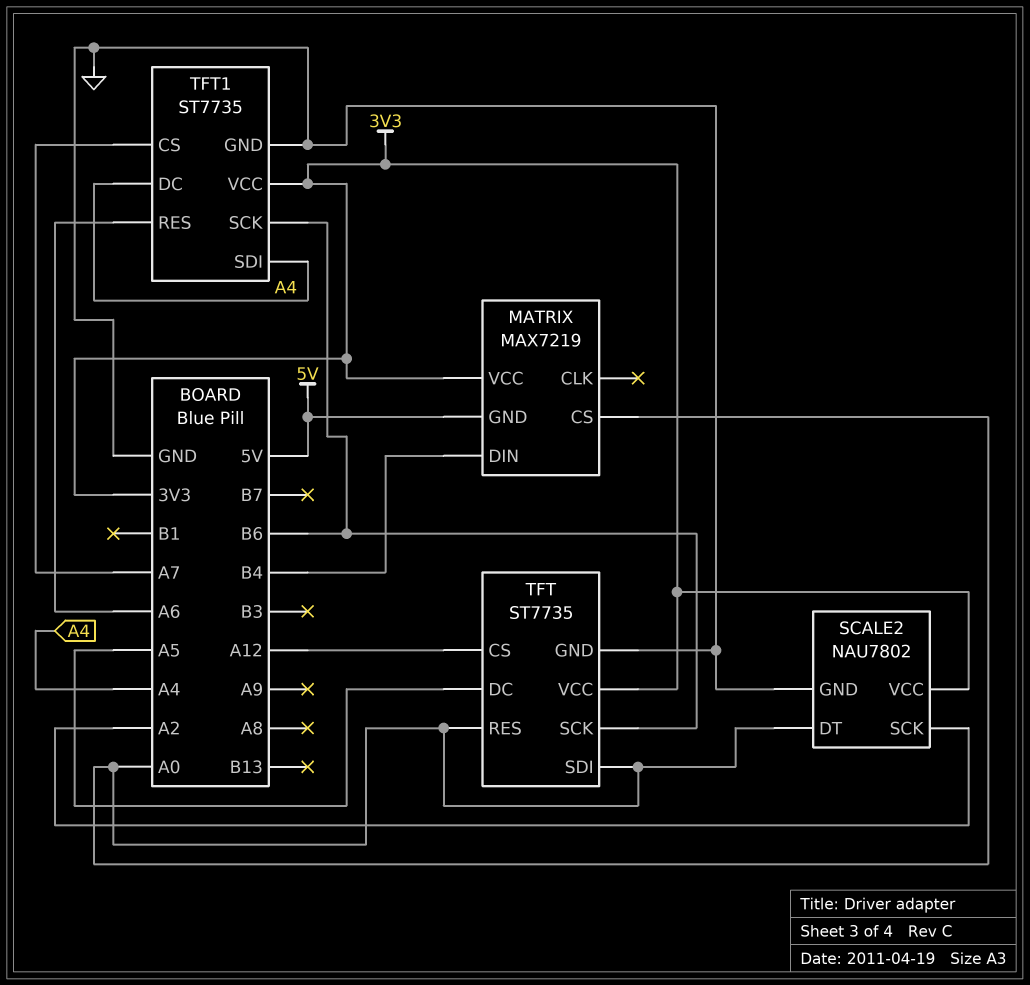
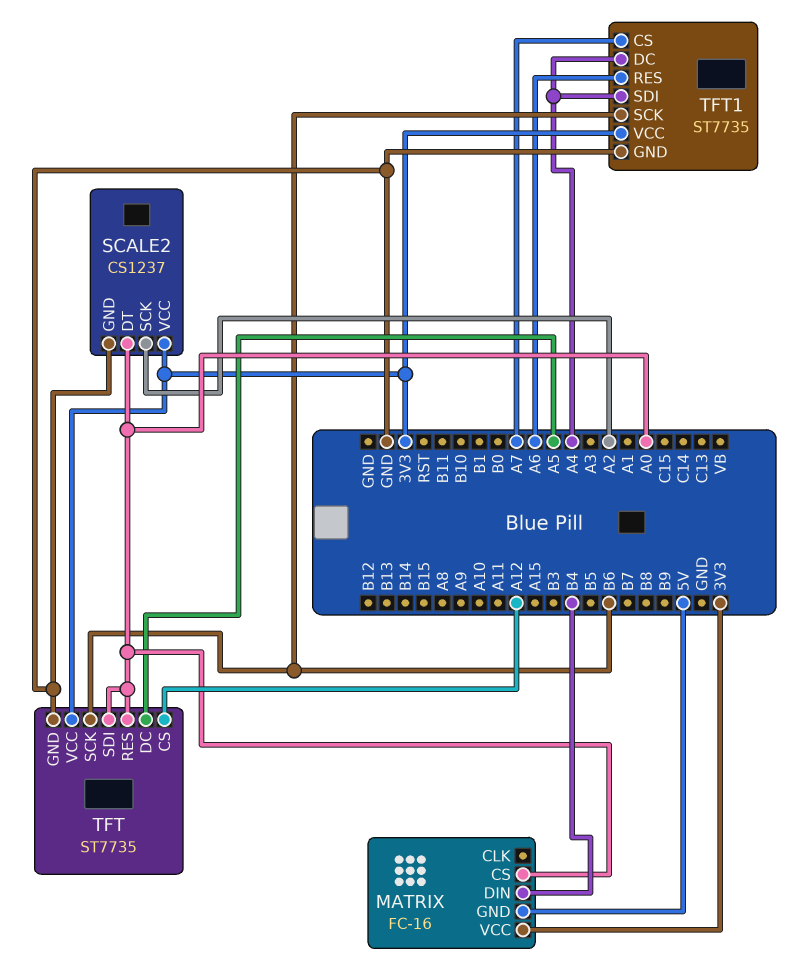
MATRIX: MAX7219 -> FC-16
SCALE2: NAU7802 -> CS1237

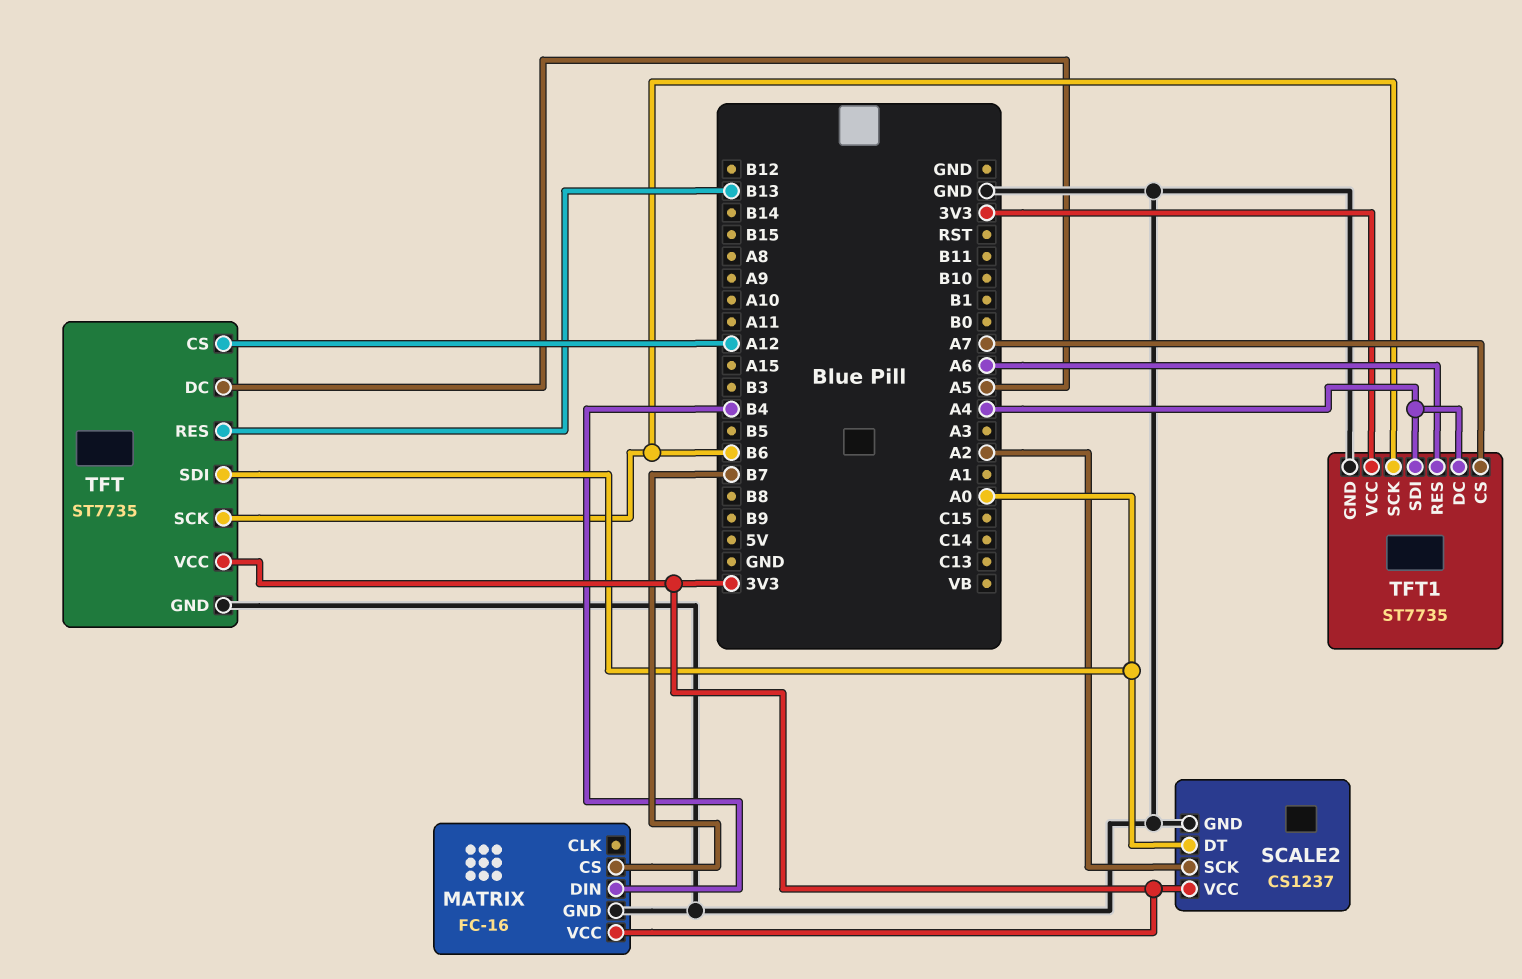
MATRIX pin CS: A0 -> B7
MATRIX pin GND: 5V -> GND
TFT pin RES: A0 -> B13

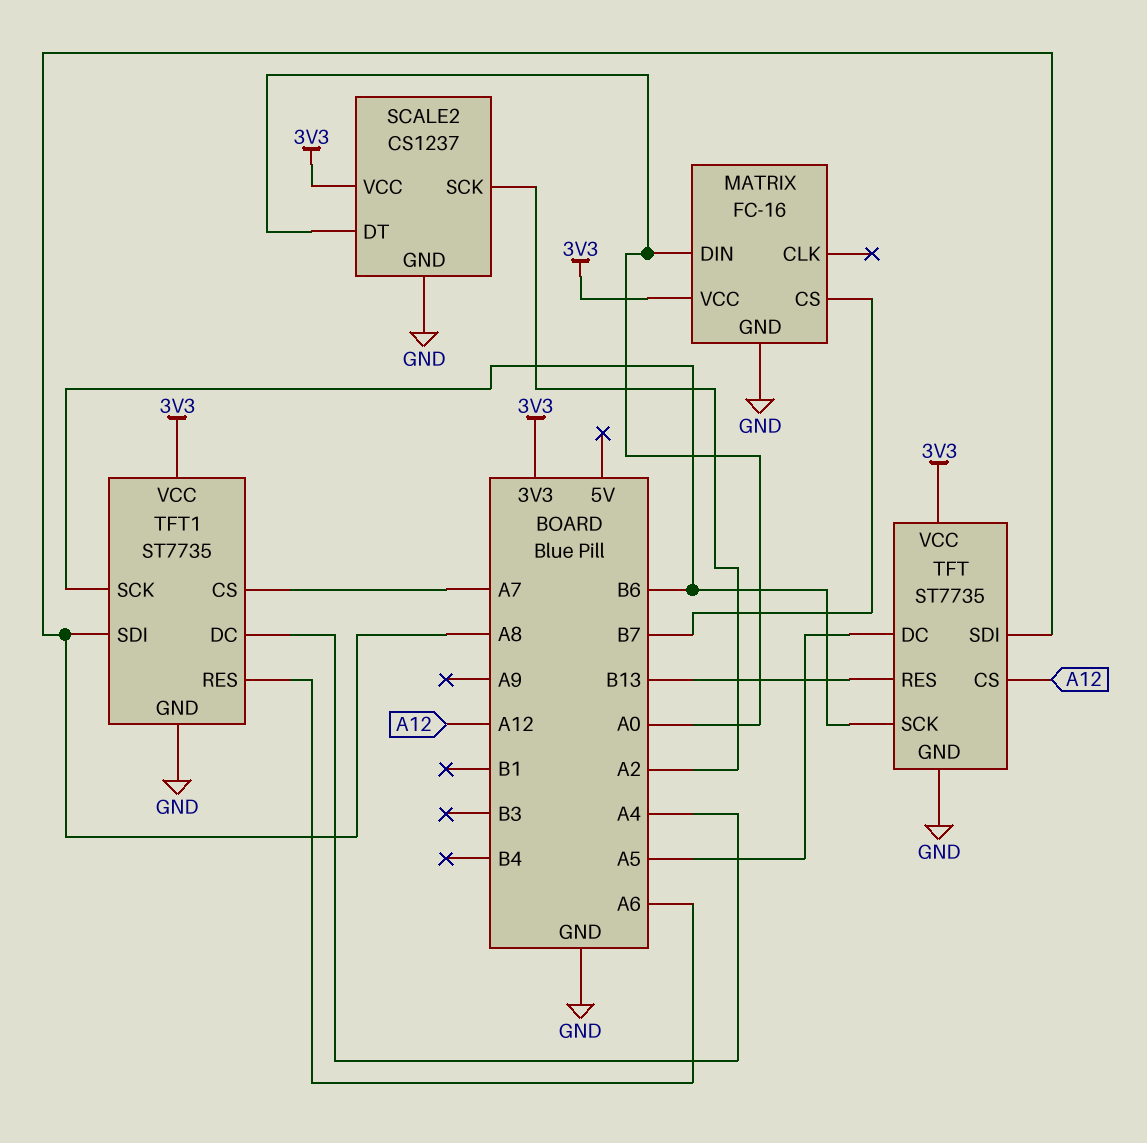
MATRIX pin DIN: B4 -> A0
TFT pin SDI: A0 -> A8
TFT1 pin SDI: A4 -> A8

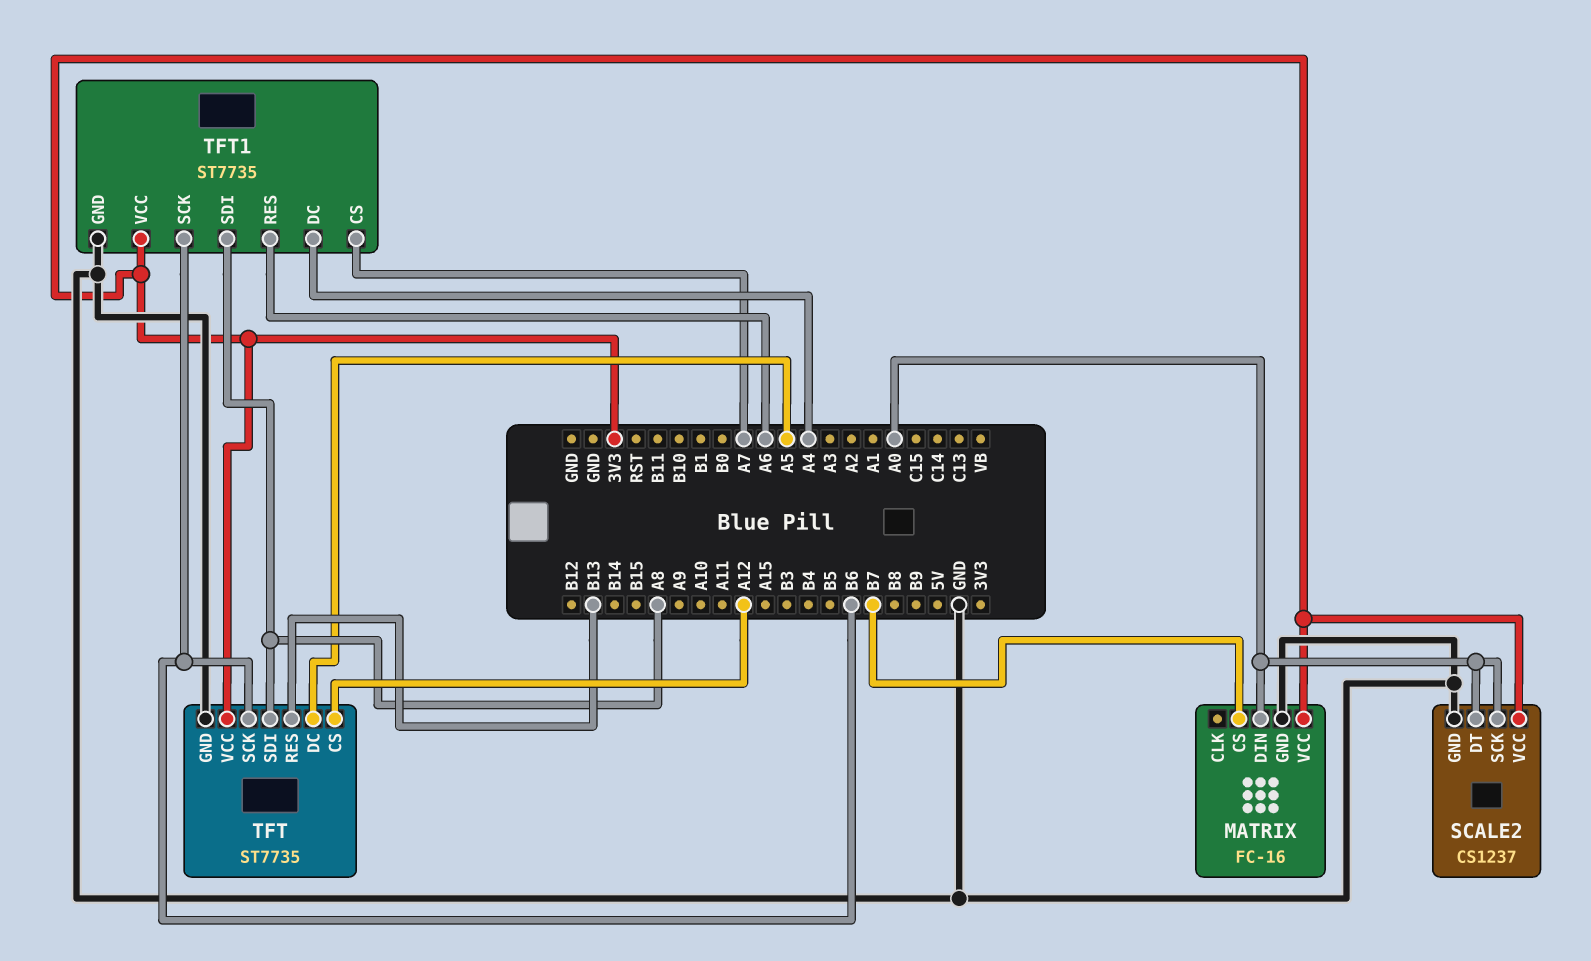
SCALE2 pin SCK: A2 -> A0

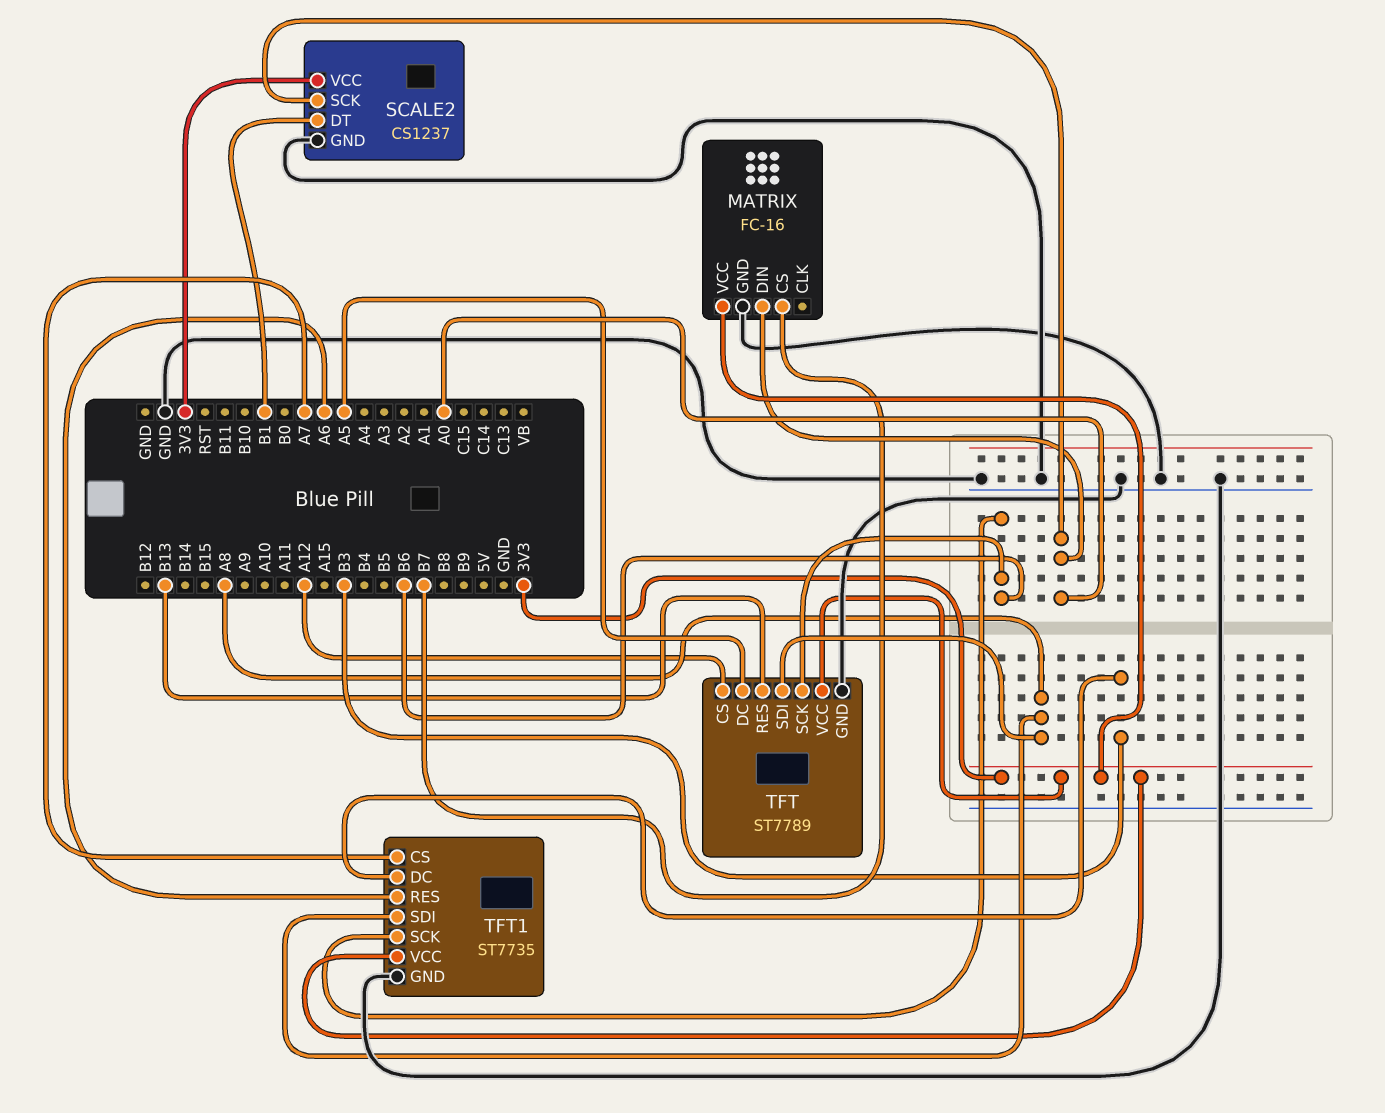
SCALE2 pin DT: A0 -> B1
TFT: ST7735 -> ST7789
TFT1 pin DC: A4 -> B3

